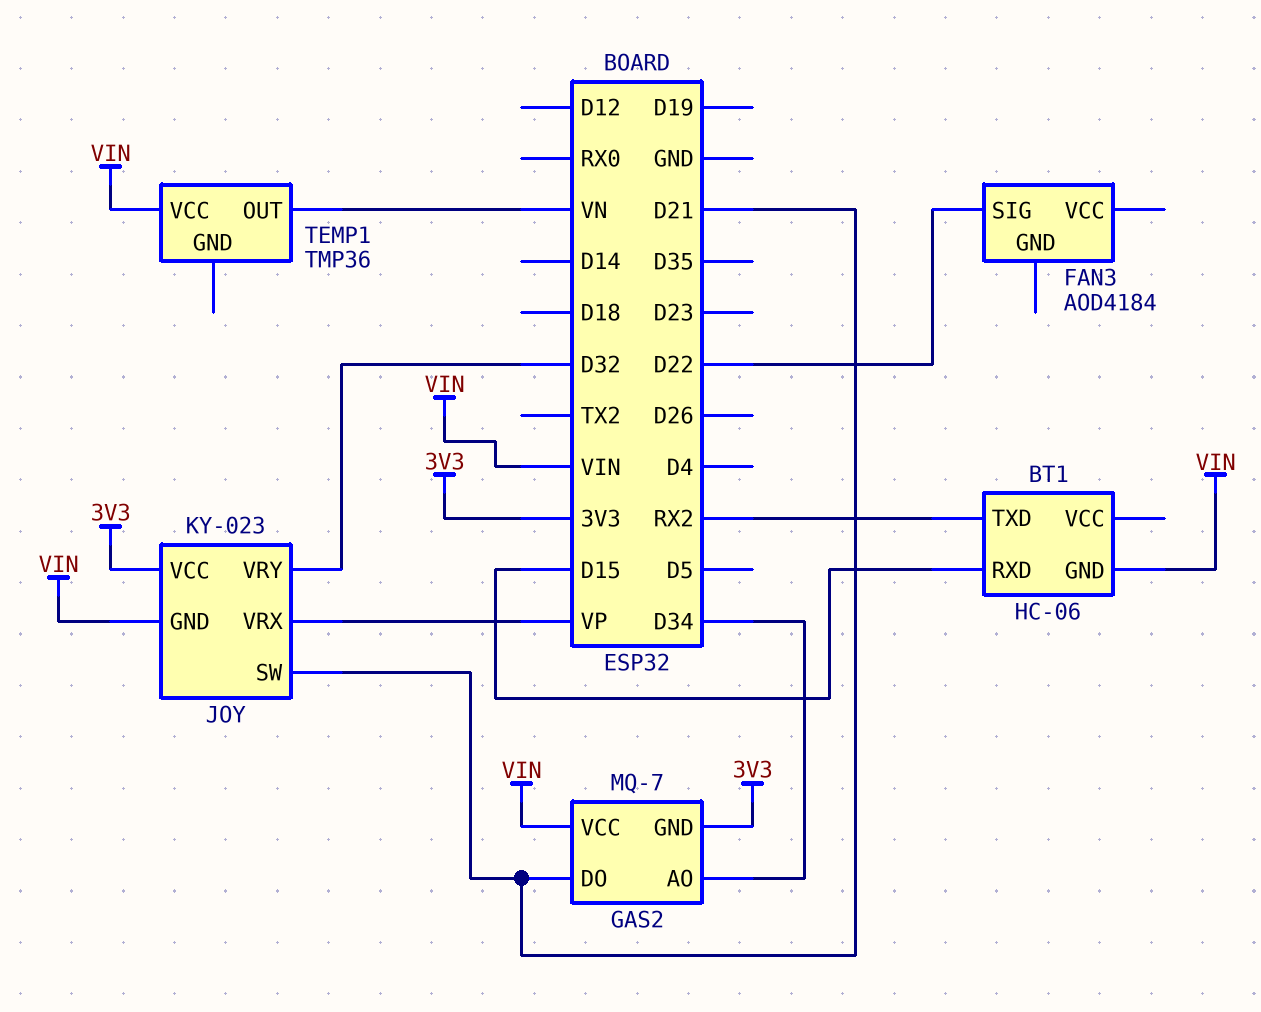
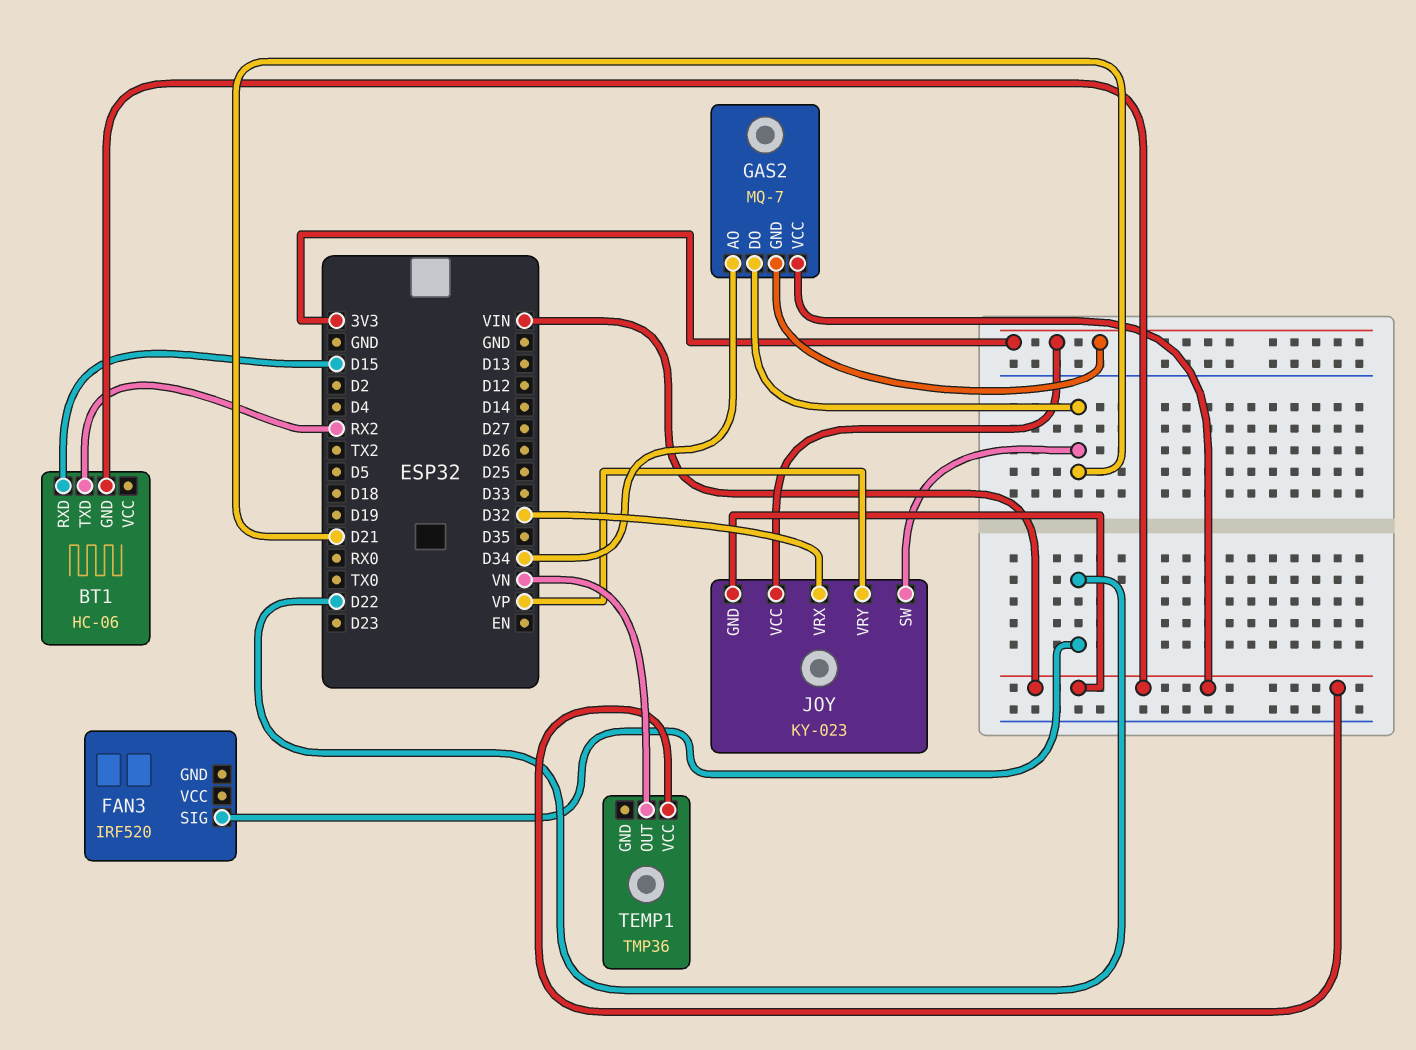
FAN3: AOD4184 -> IRF520
JOY pin VRX: VP -> D32
JOY pin VRY: D32 -> VP

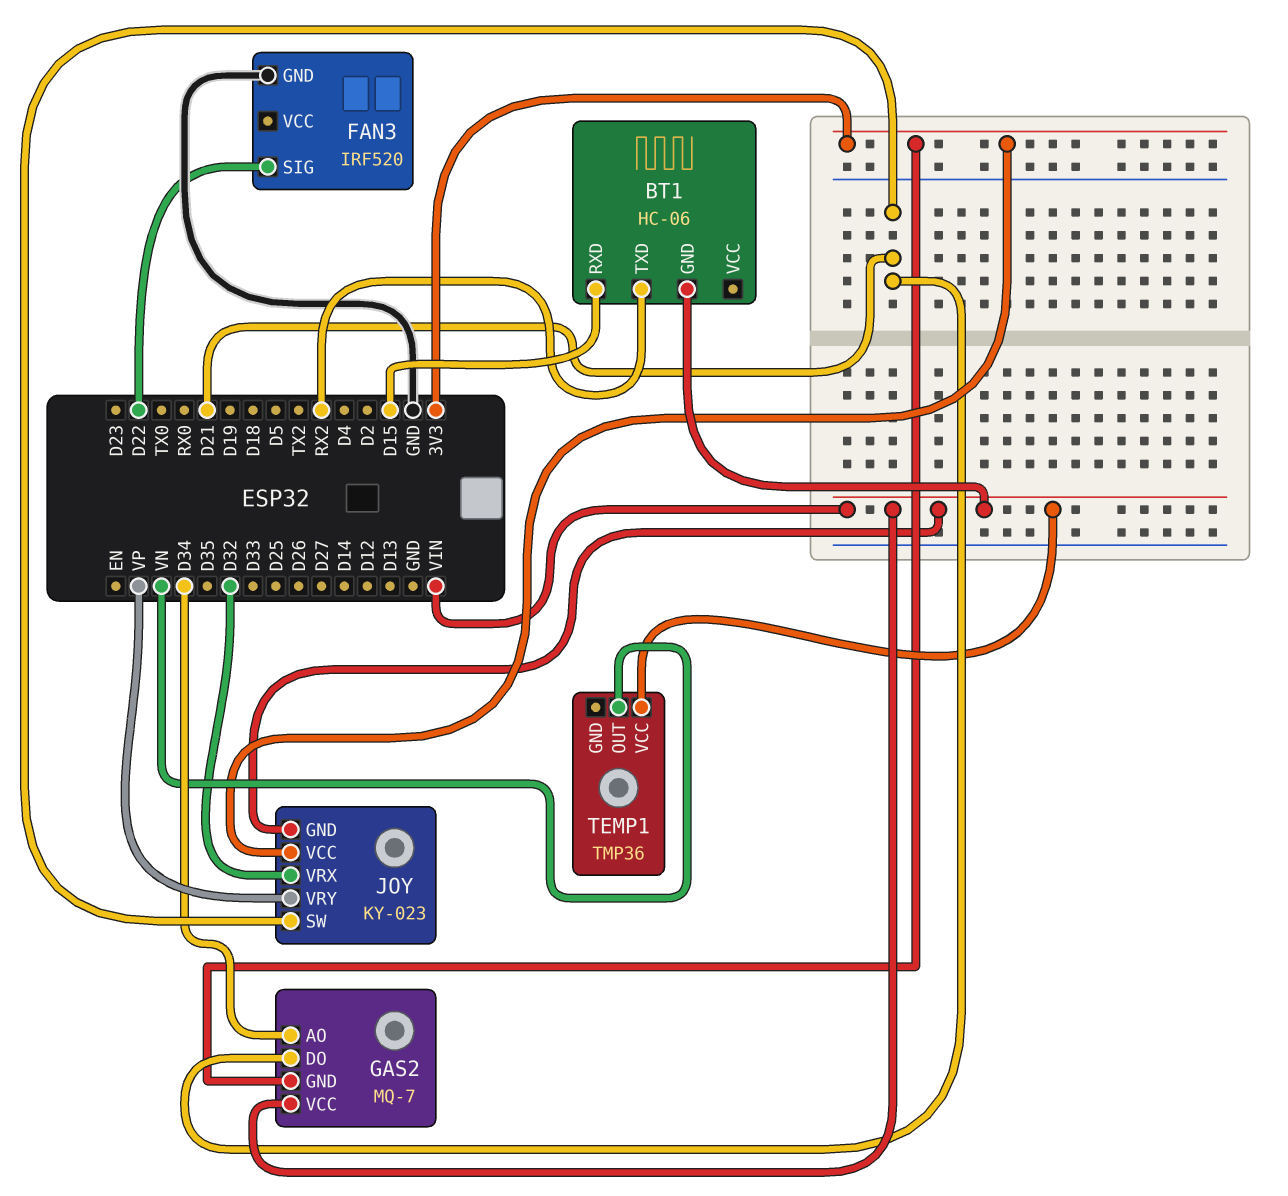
FAN3 pin GND: none -> GND

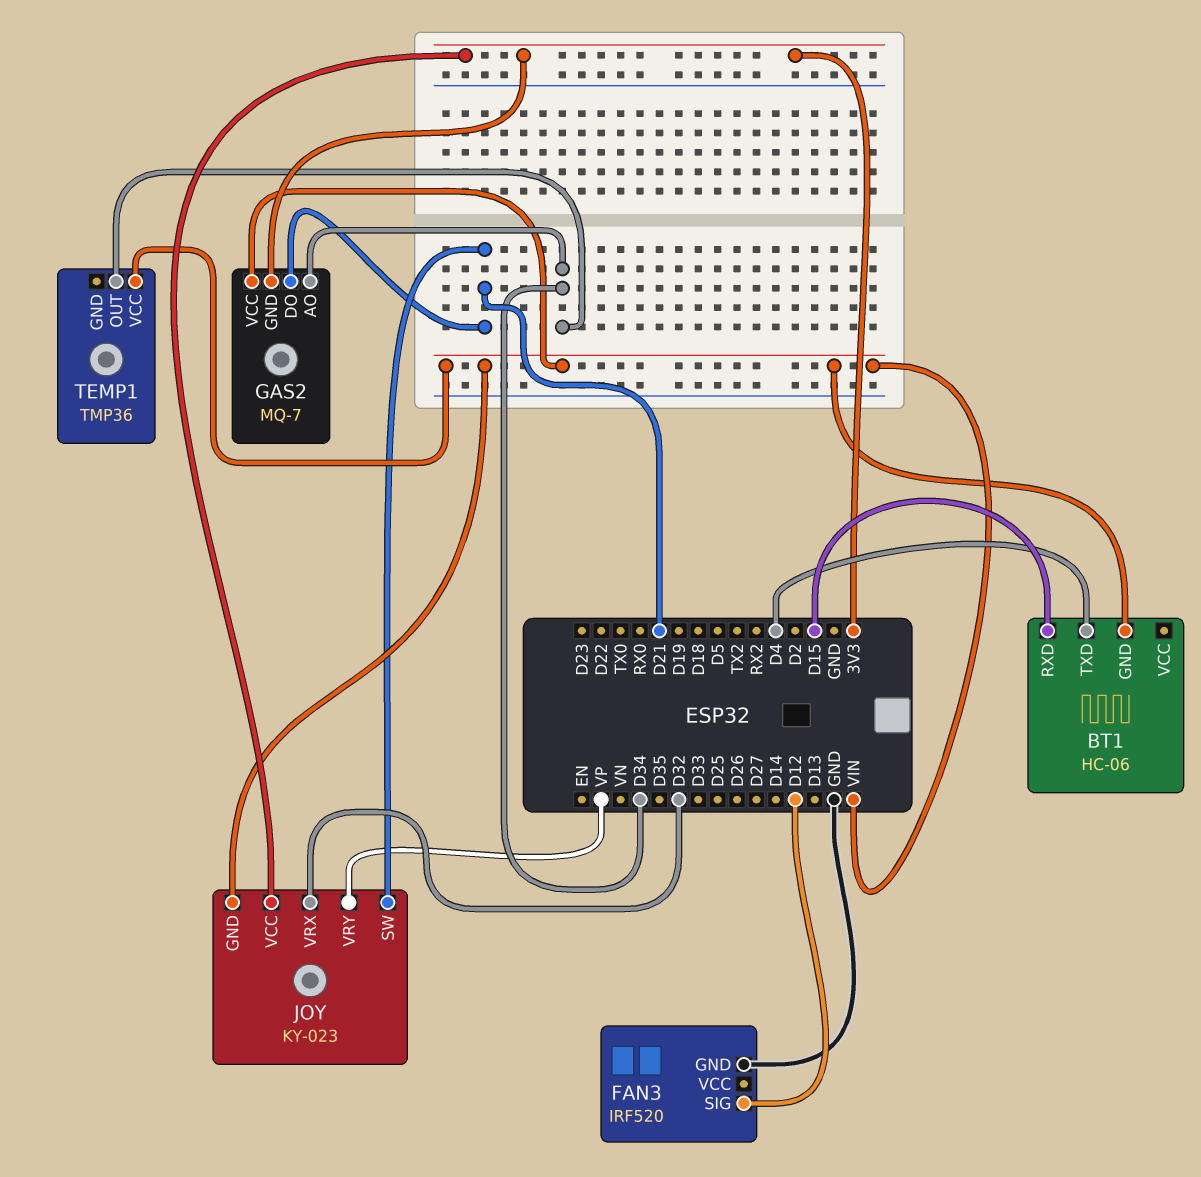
BT1 pin TXD: RX2 -> D4
FAN3 pin SIG: D22 -> D12
TEMP1 pin OUT: VN -> D34

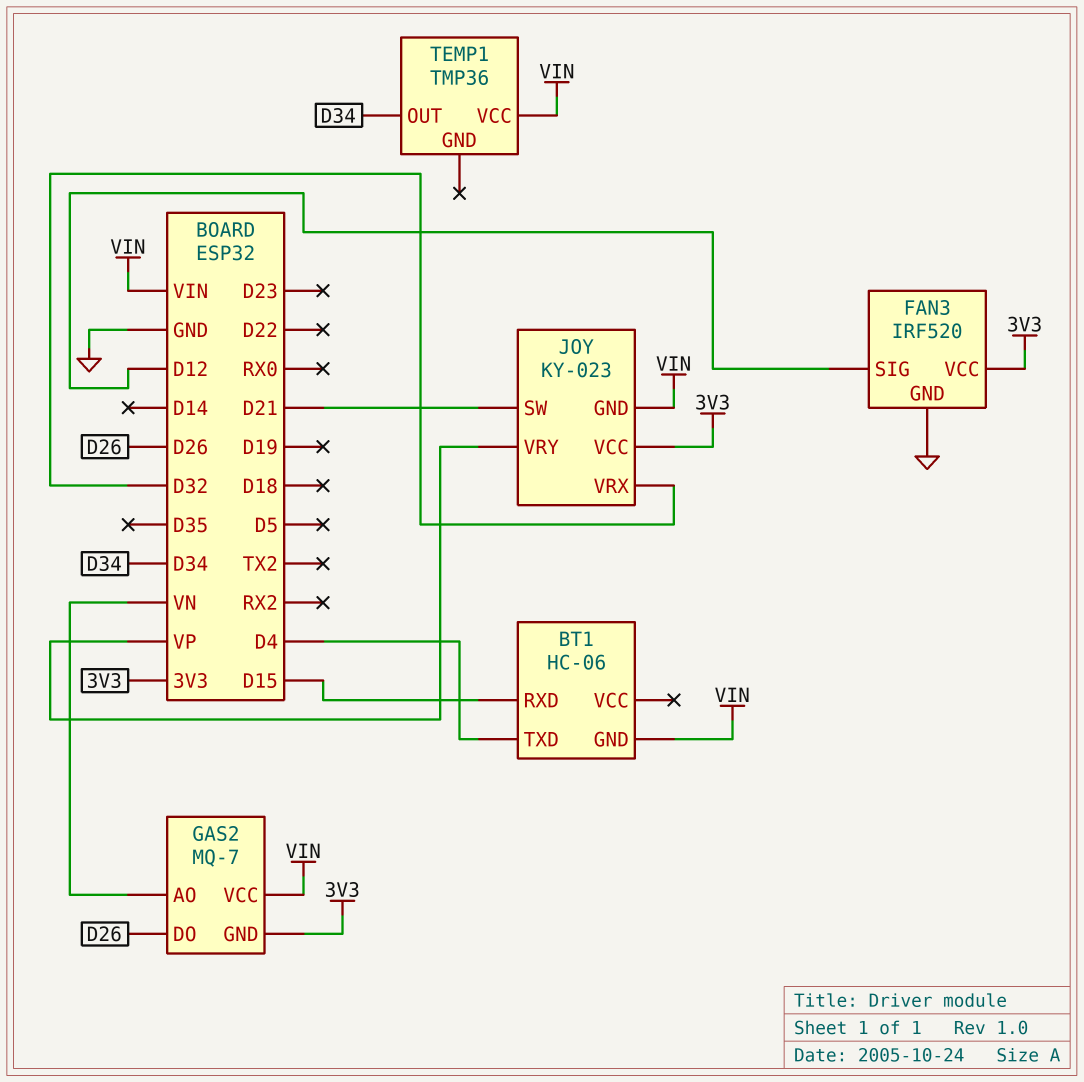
FAN3 pin VCC: none -> 3V3
GAS2 pin AO: D34 -> VN
GAS2 pin DO: D21 -> D26

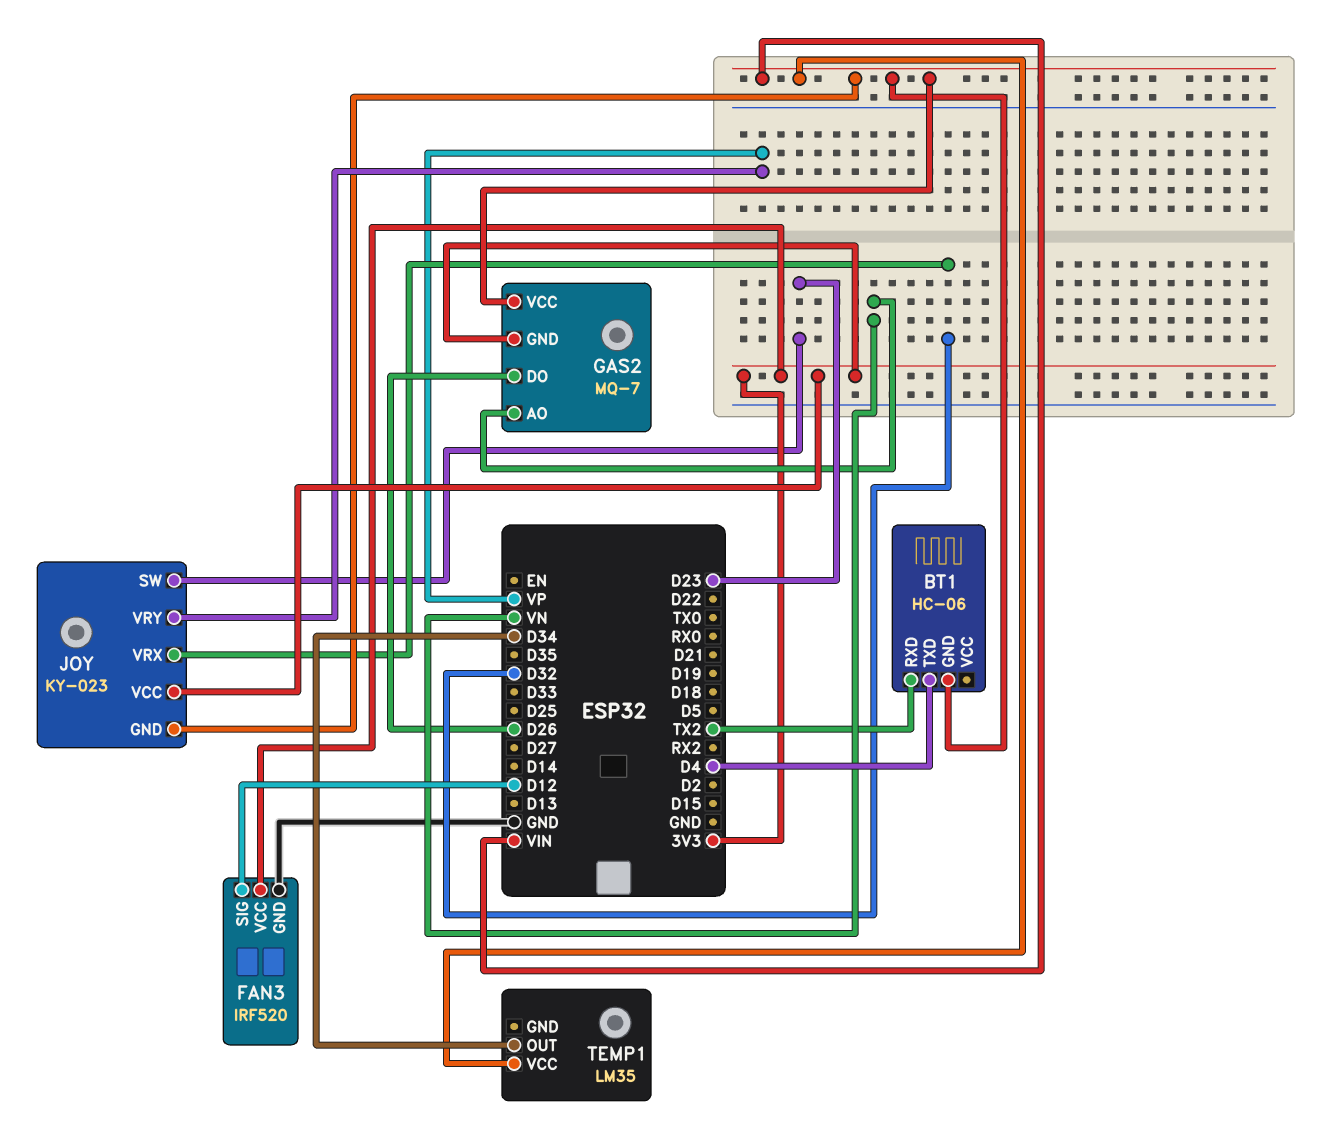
BT1 pin RXD: D15 -> TX2
JOY pin SW: D21 -> D23
TEMP1: TMP36 -> LM35

